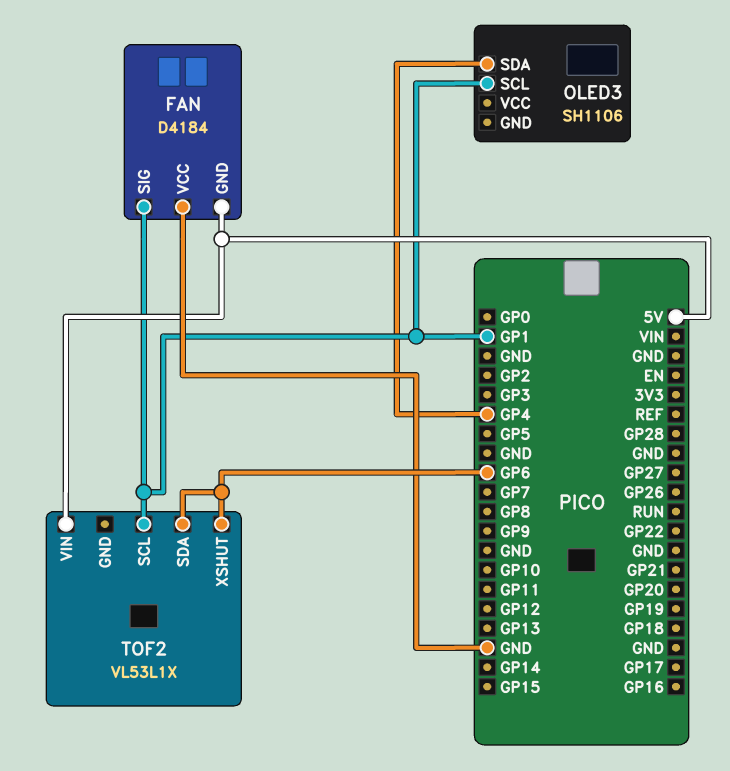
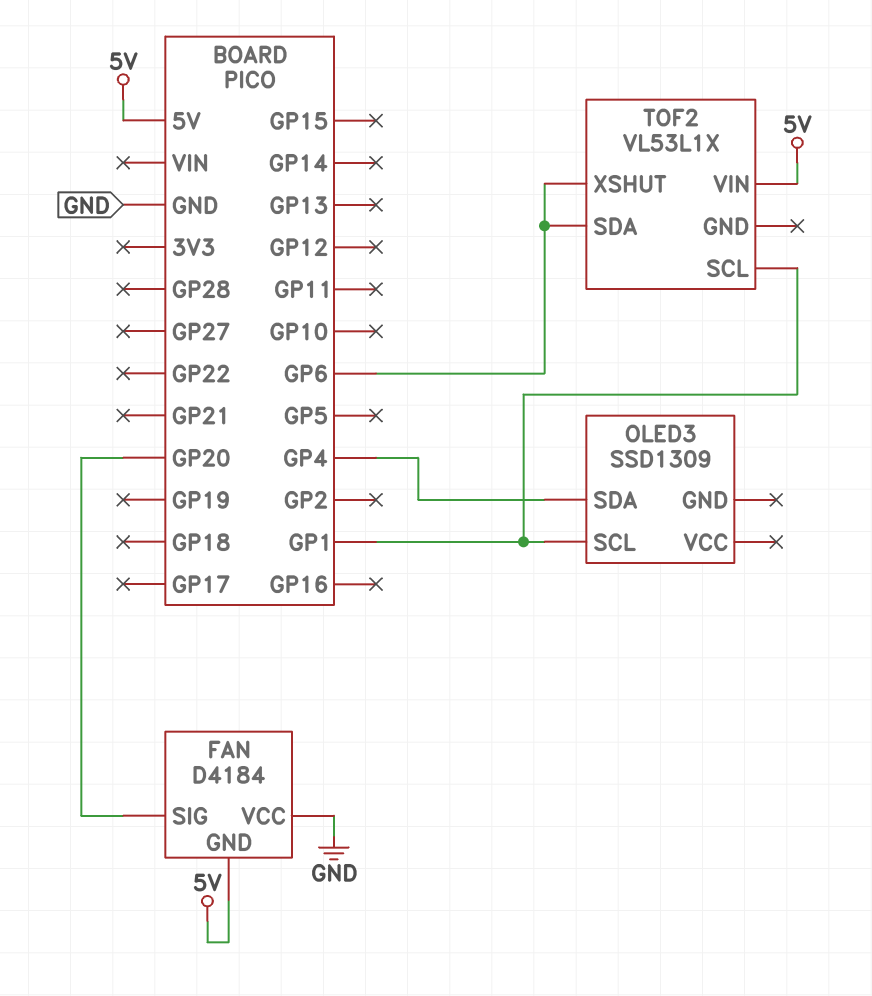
FAN pin SIG: GP1 -> GP20
OLED3: SH1106 -> SSD1309

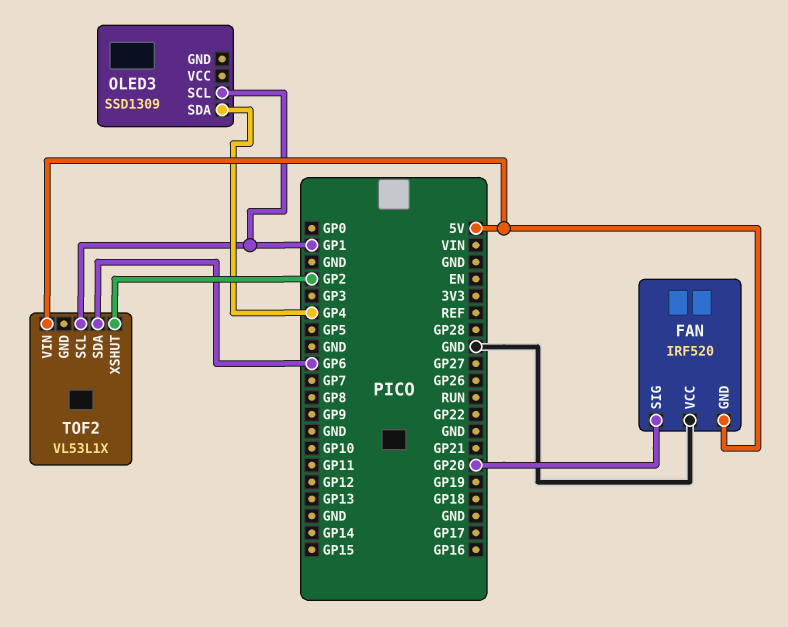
FAN: D4184 -> IRF520
TOF2 pin XSHUT: GP6 -> GP2

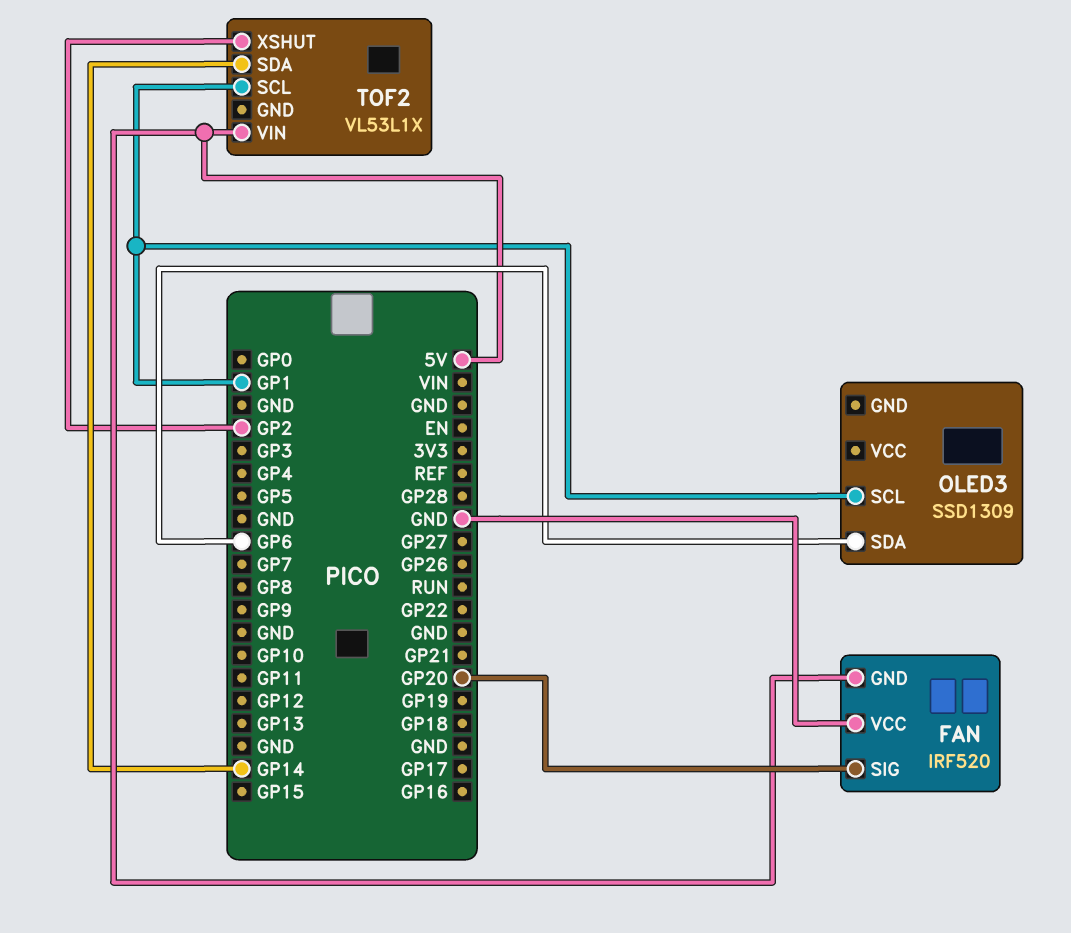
OLED3 pin SDA: GP4 -> GP6
TOF2 pin SDA: GP6 -> GP14

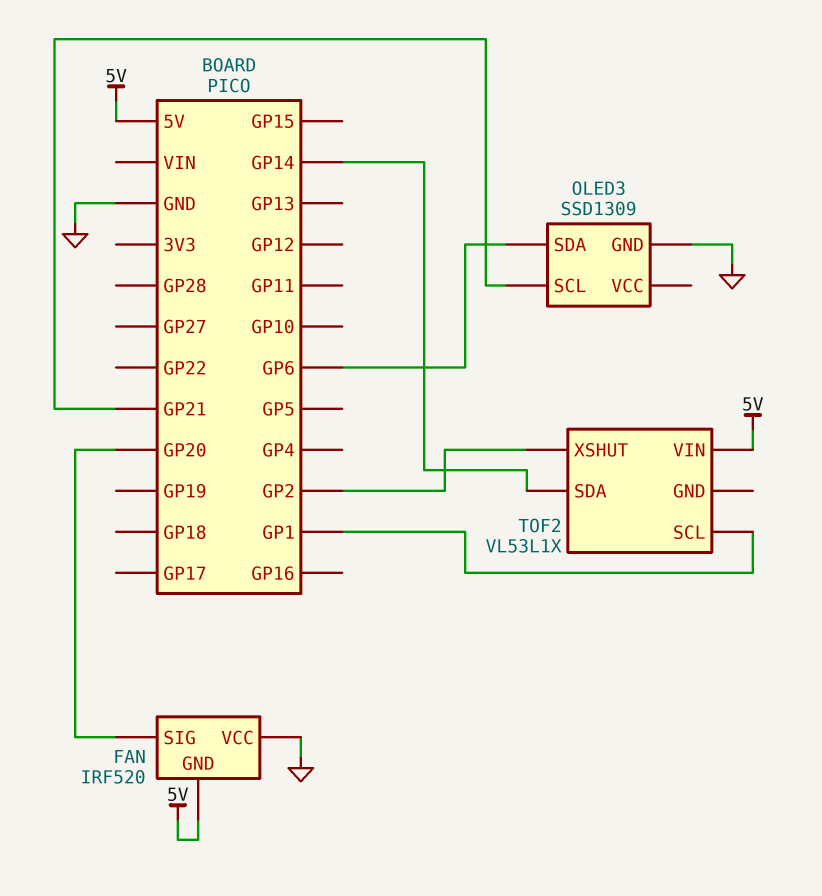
OLED3 pin GND: none -> GND
OLED3 pin SCL: GP1 -> GP21

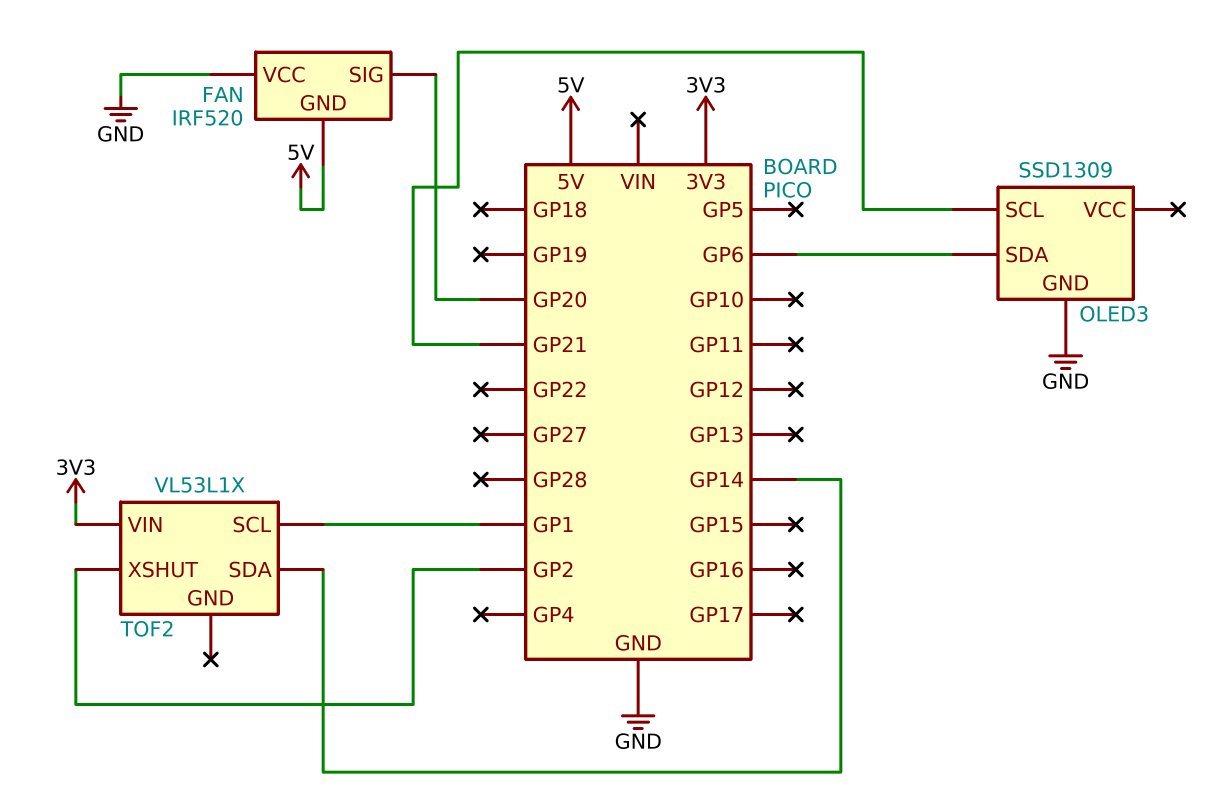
TOF2 pin VIN: 5V -> 3V3

